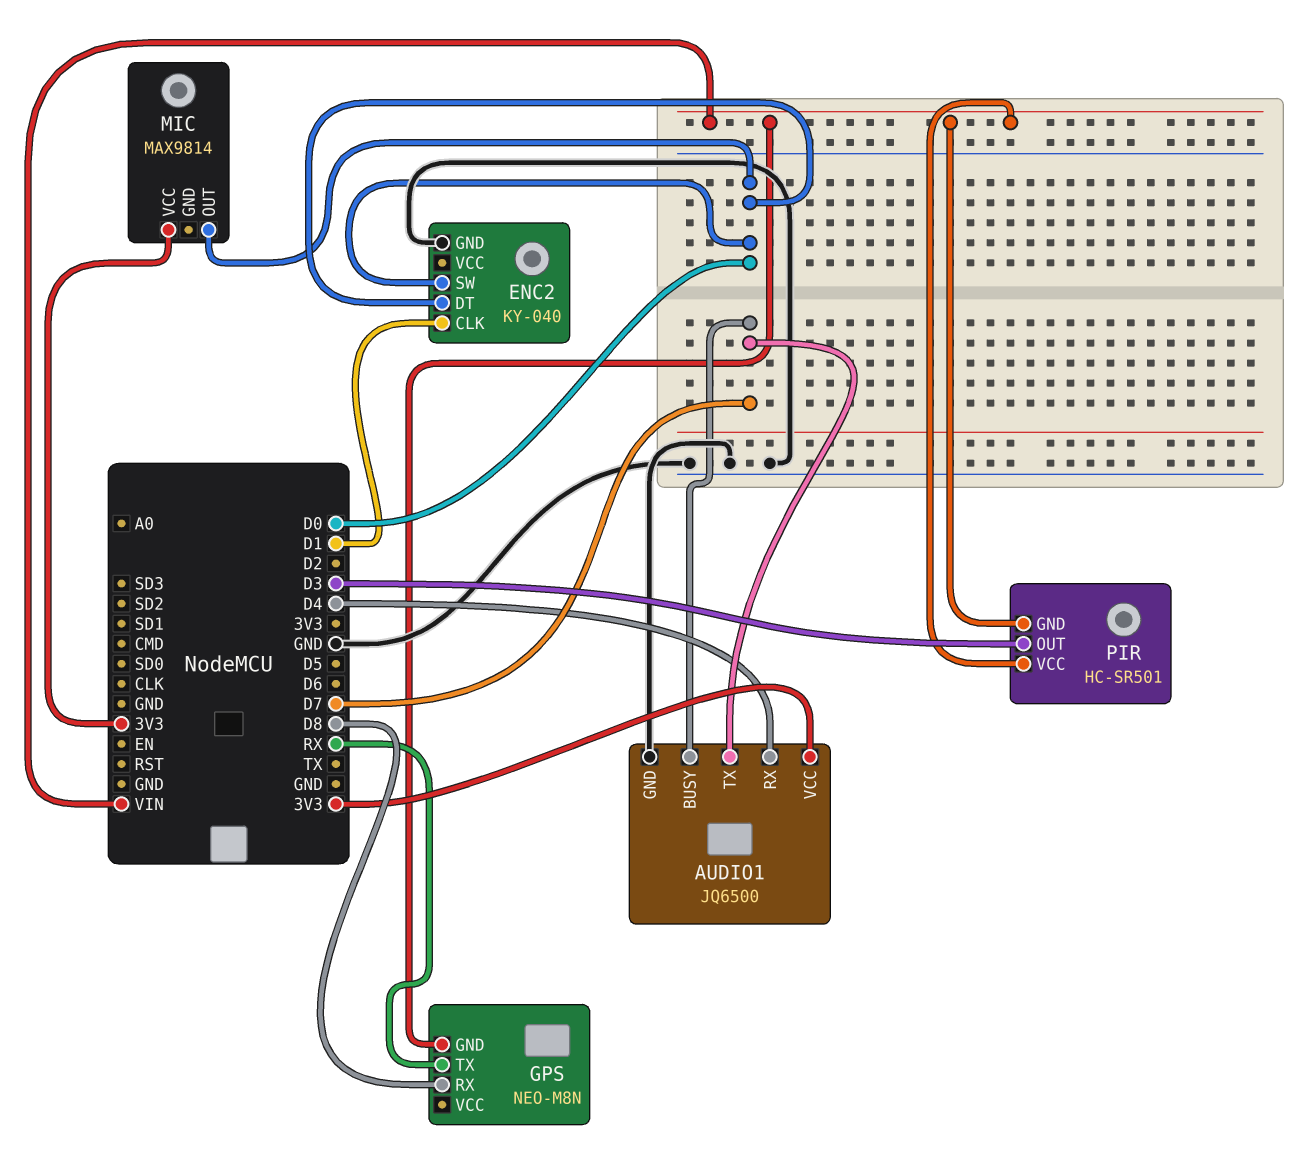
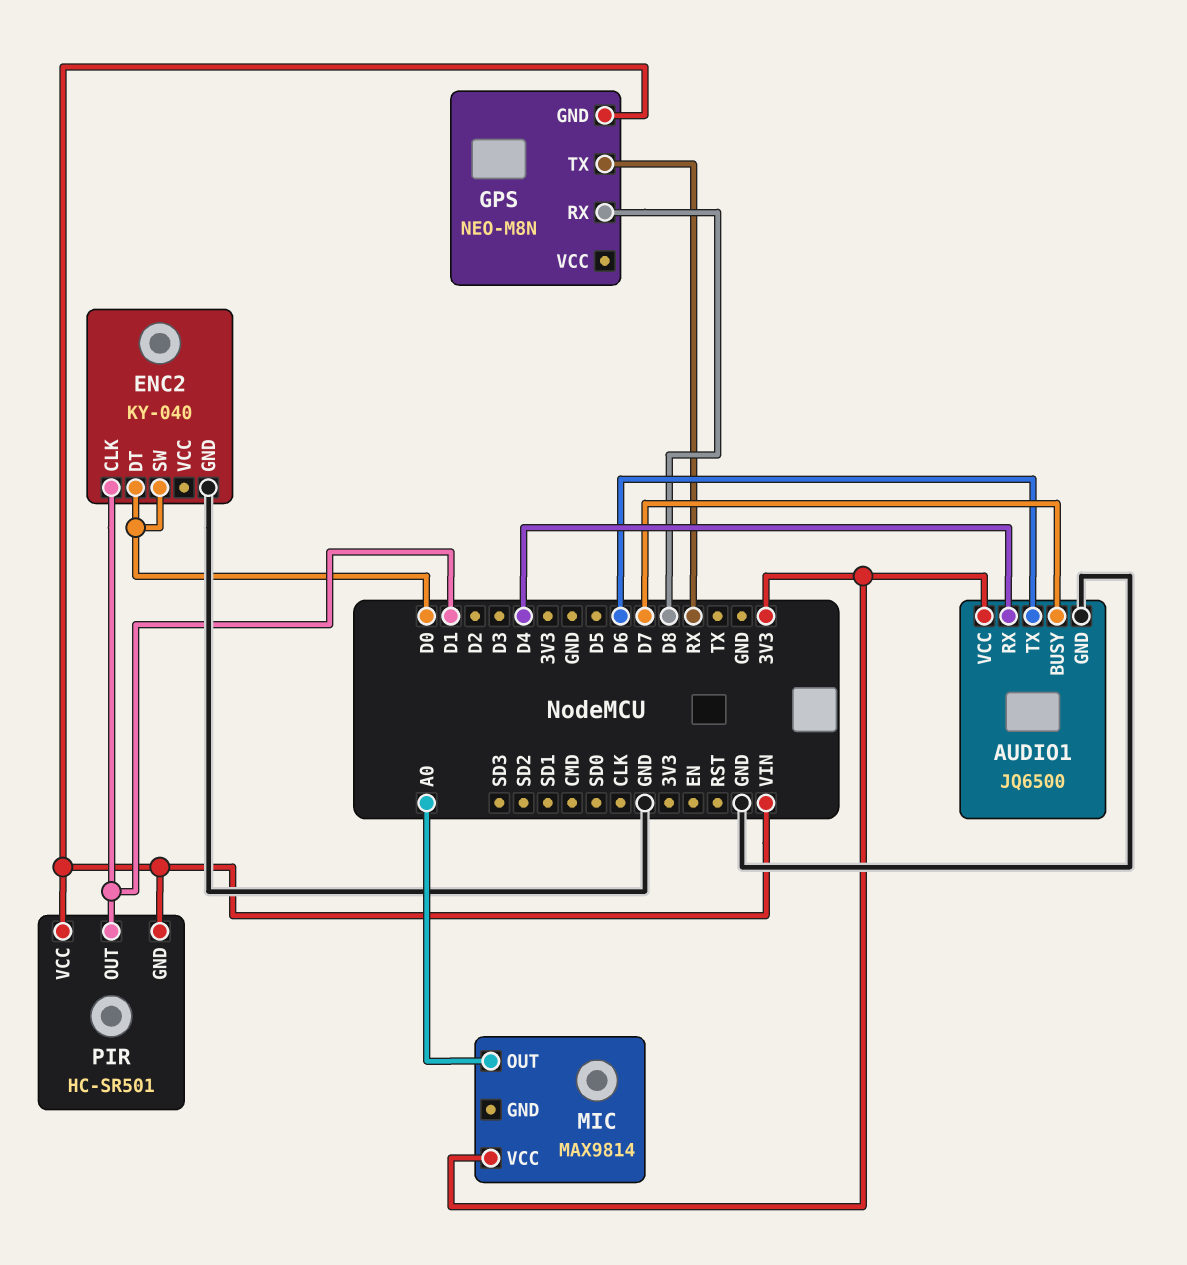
AUDIO1 pin TX: D7 -> D6
MIC pin OUT: D0 -> A0
PIR pin OUT: D3 -> D1

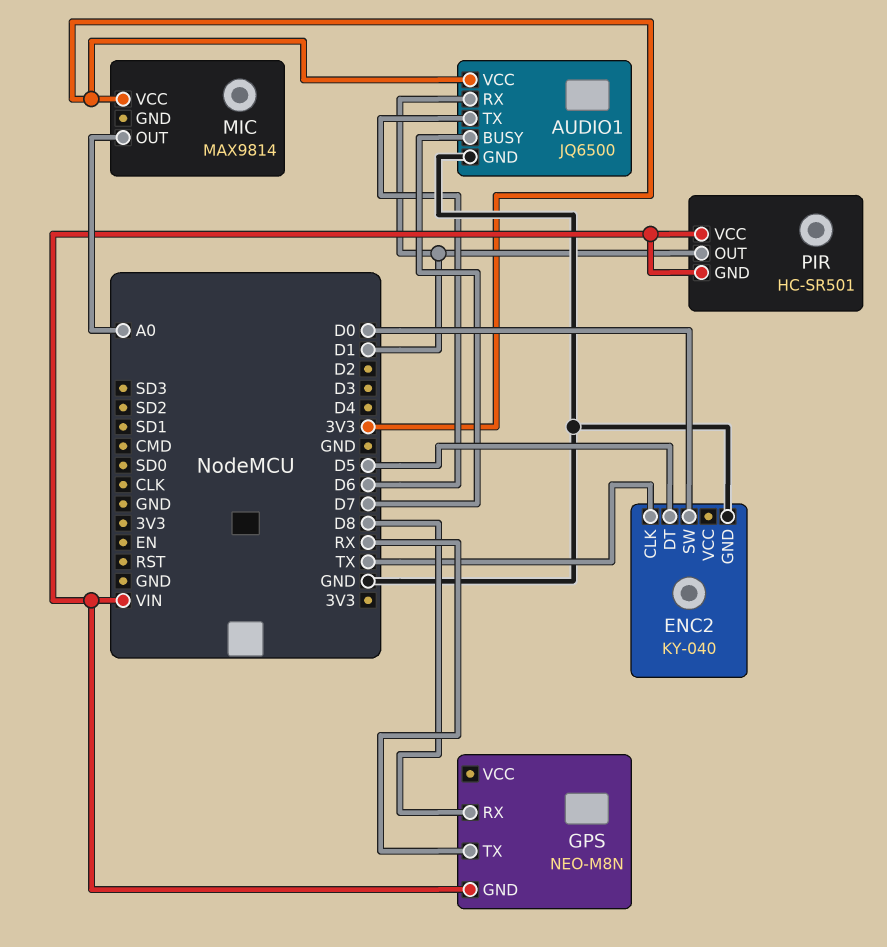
AUDIO1 pin RX: D4 -> D1
ENC2 pin CLK: D1 -> TX
ENC2 pin DT: D0 -> D5

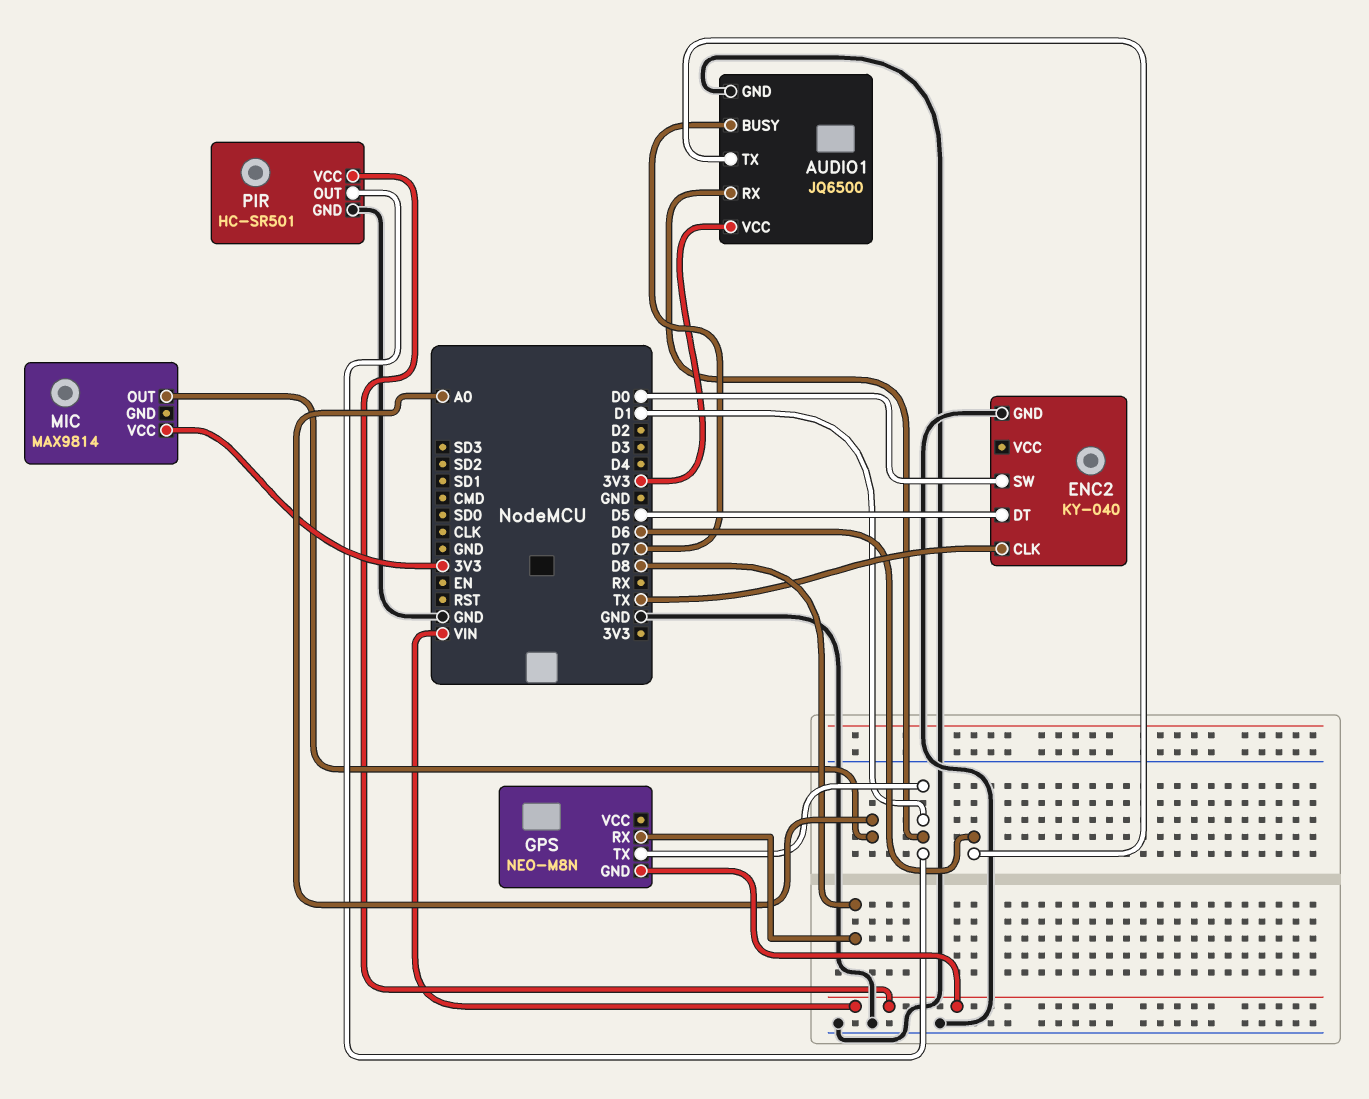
GPS pin TX: RX -> D1
PIR pin GND: VIN -> GND

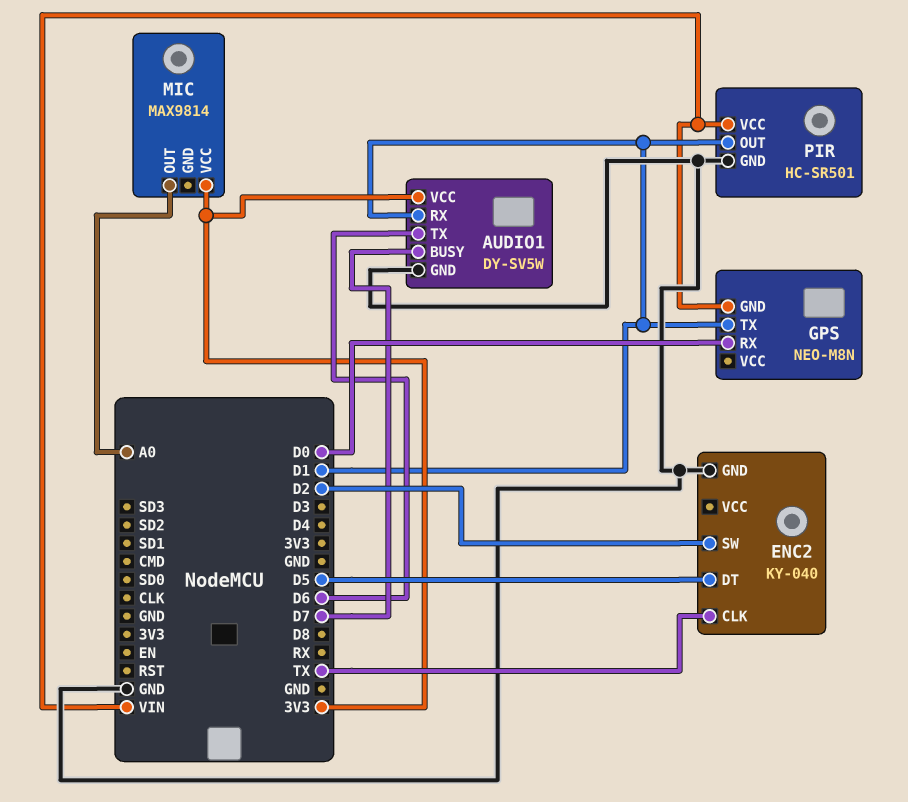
AUDIO1: JQ6500 -> DY-SV5W
ENC2 pin SW: D0 -> D2
GPS pin RX: D8 -> D0

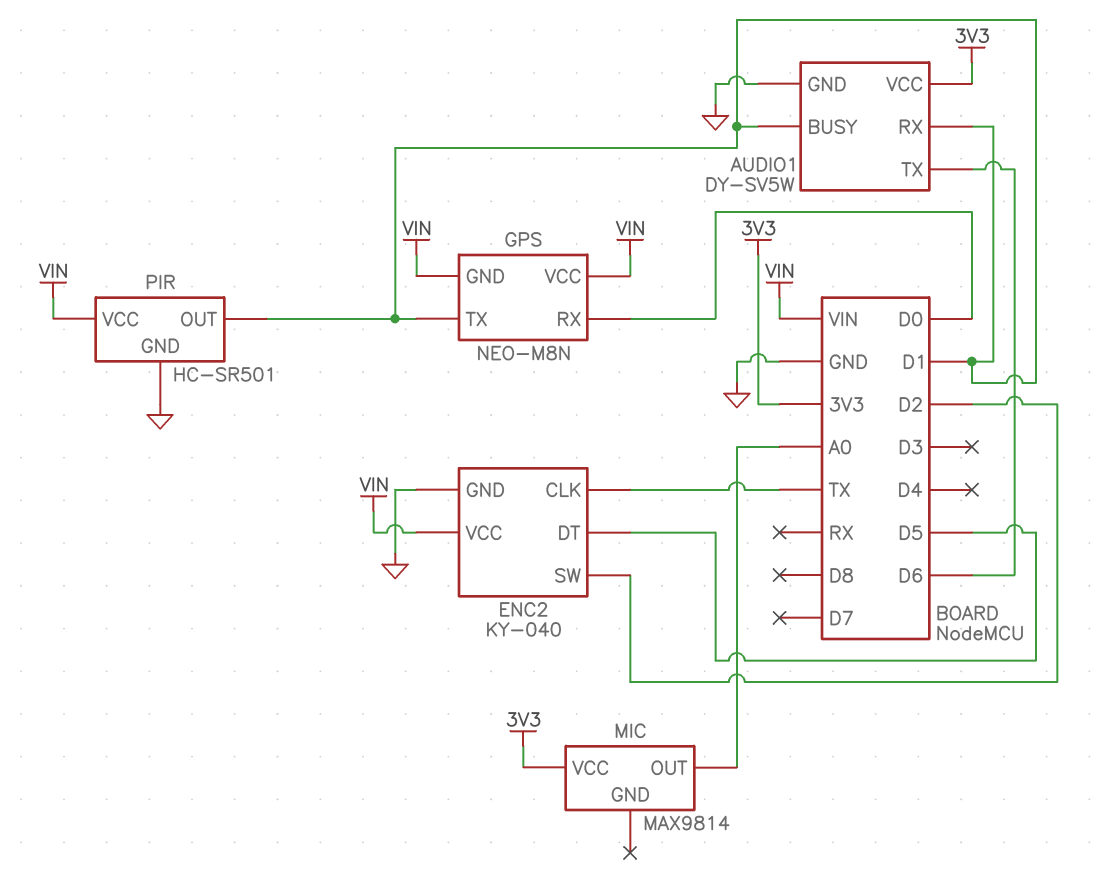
AUDIO1 pin BUSY: D7 -> D1
ENC2 pin VCC: none -> VIN
GPS pin VCC: none -> VIN

